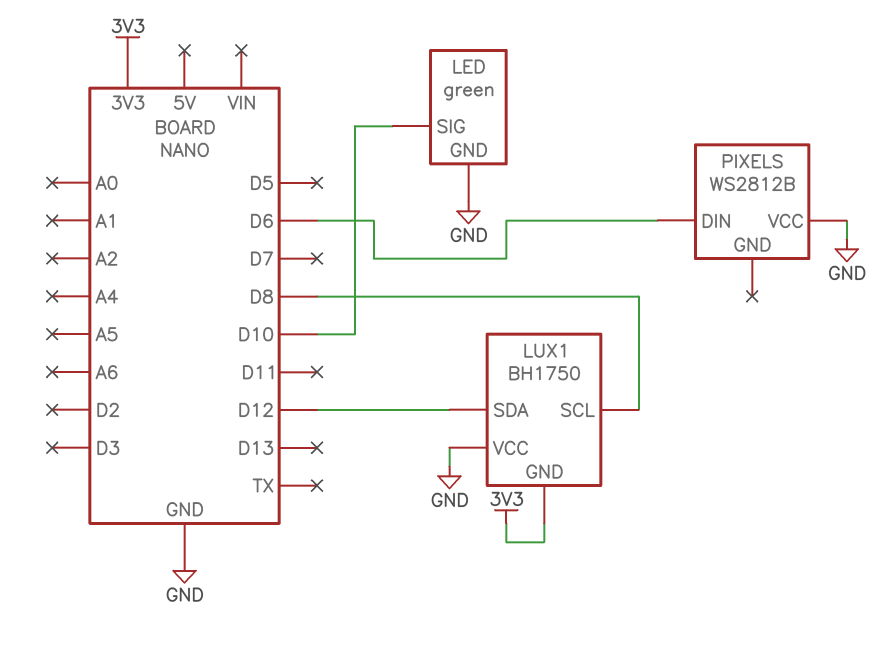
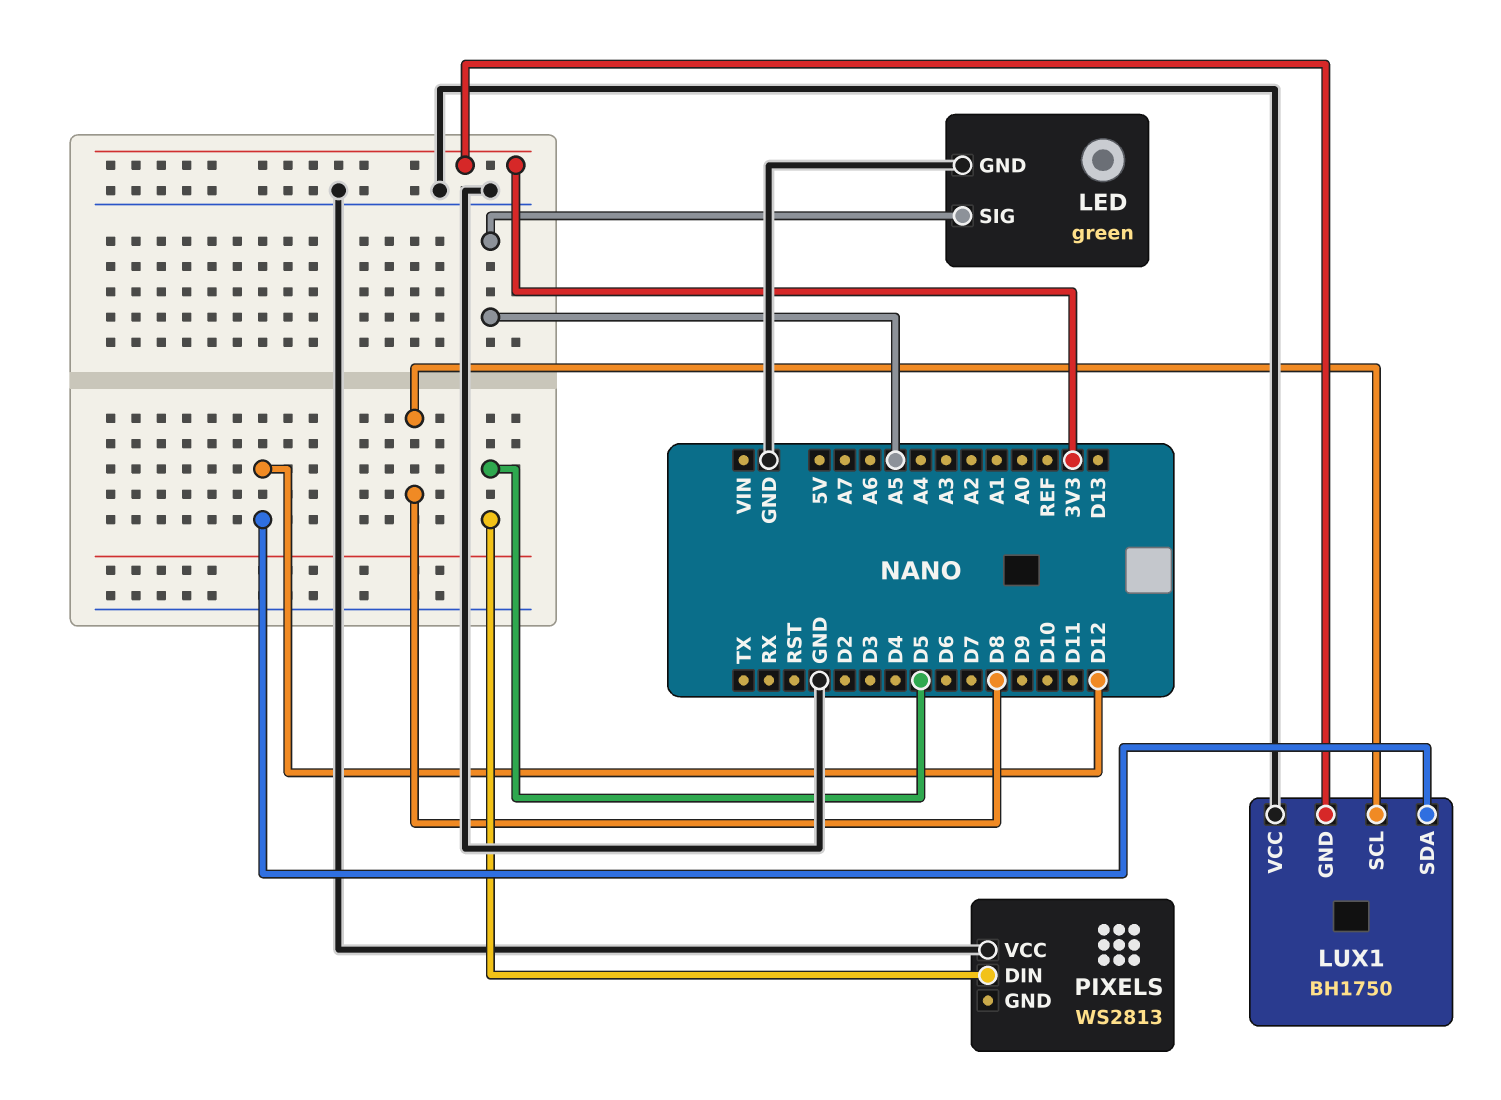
LED pin SIG: D10 -> A5
PIXELS: WS2812B -> WS2813
PIXELS pin DIN: D6 -> D5

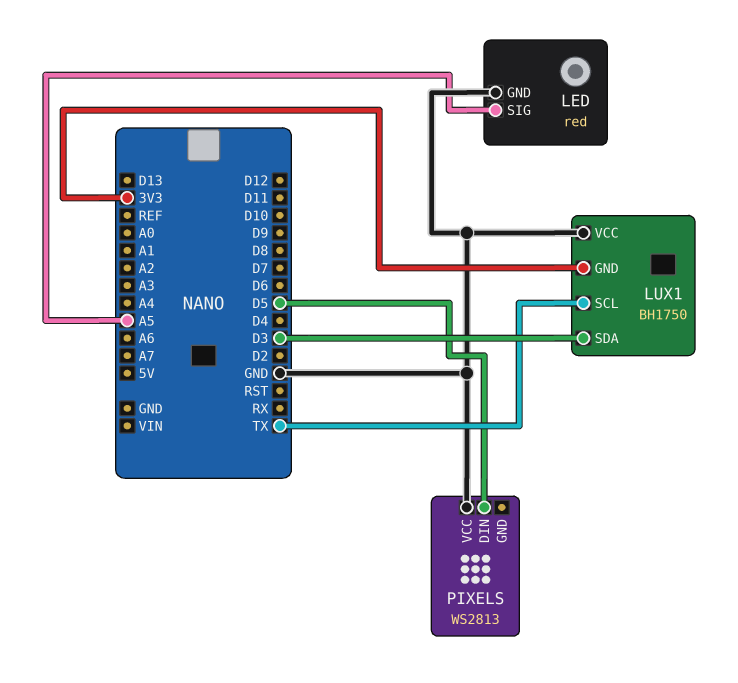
LED: green -> red
LUX1 pin SCL: D8 -> TX
LUX1 pin SDA: D12 -> D3

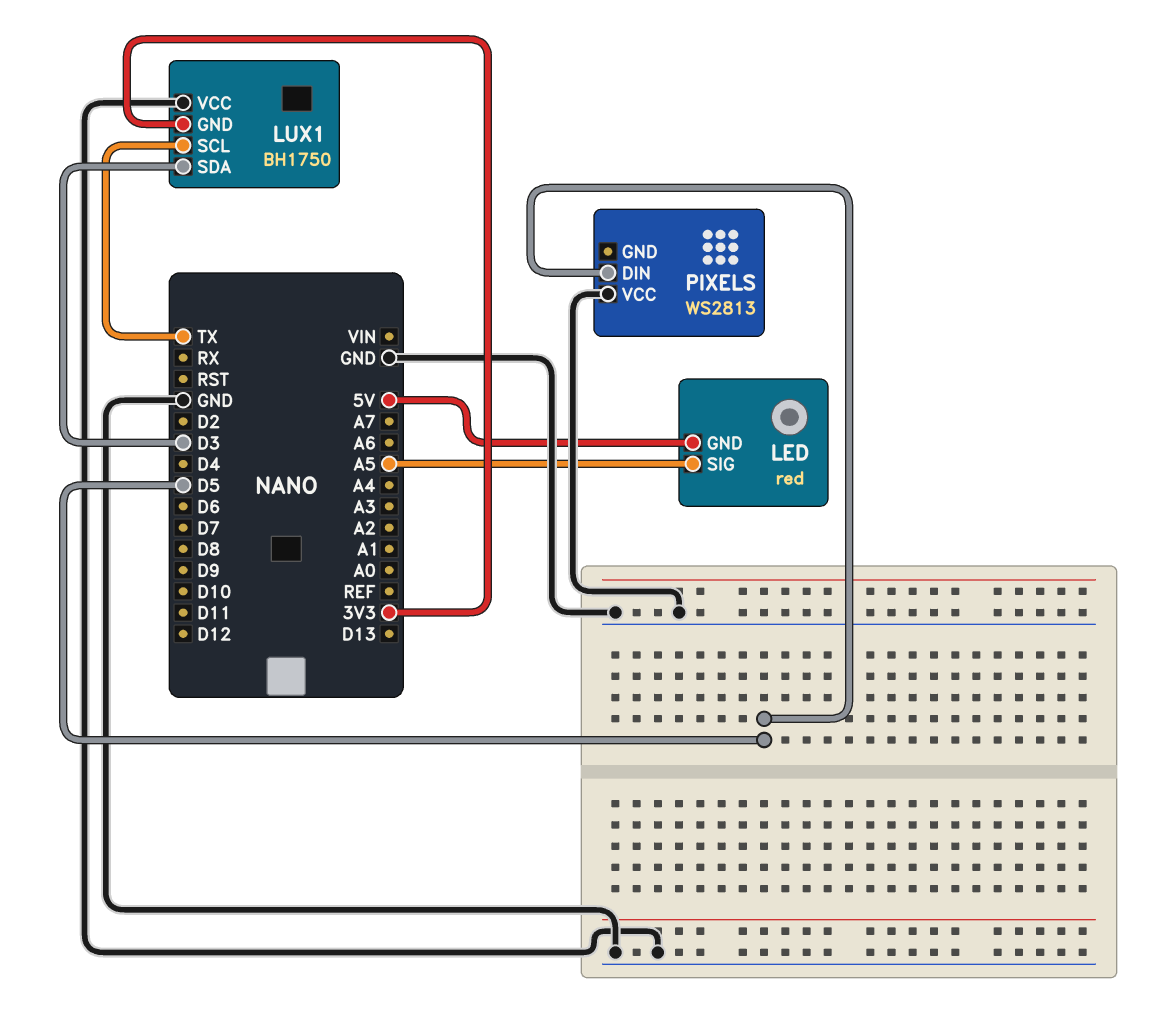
LED pin GND: GND -> 5V

